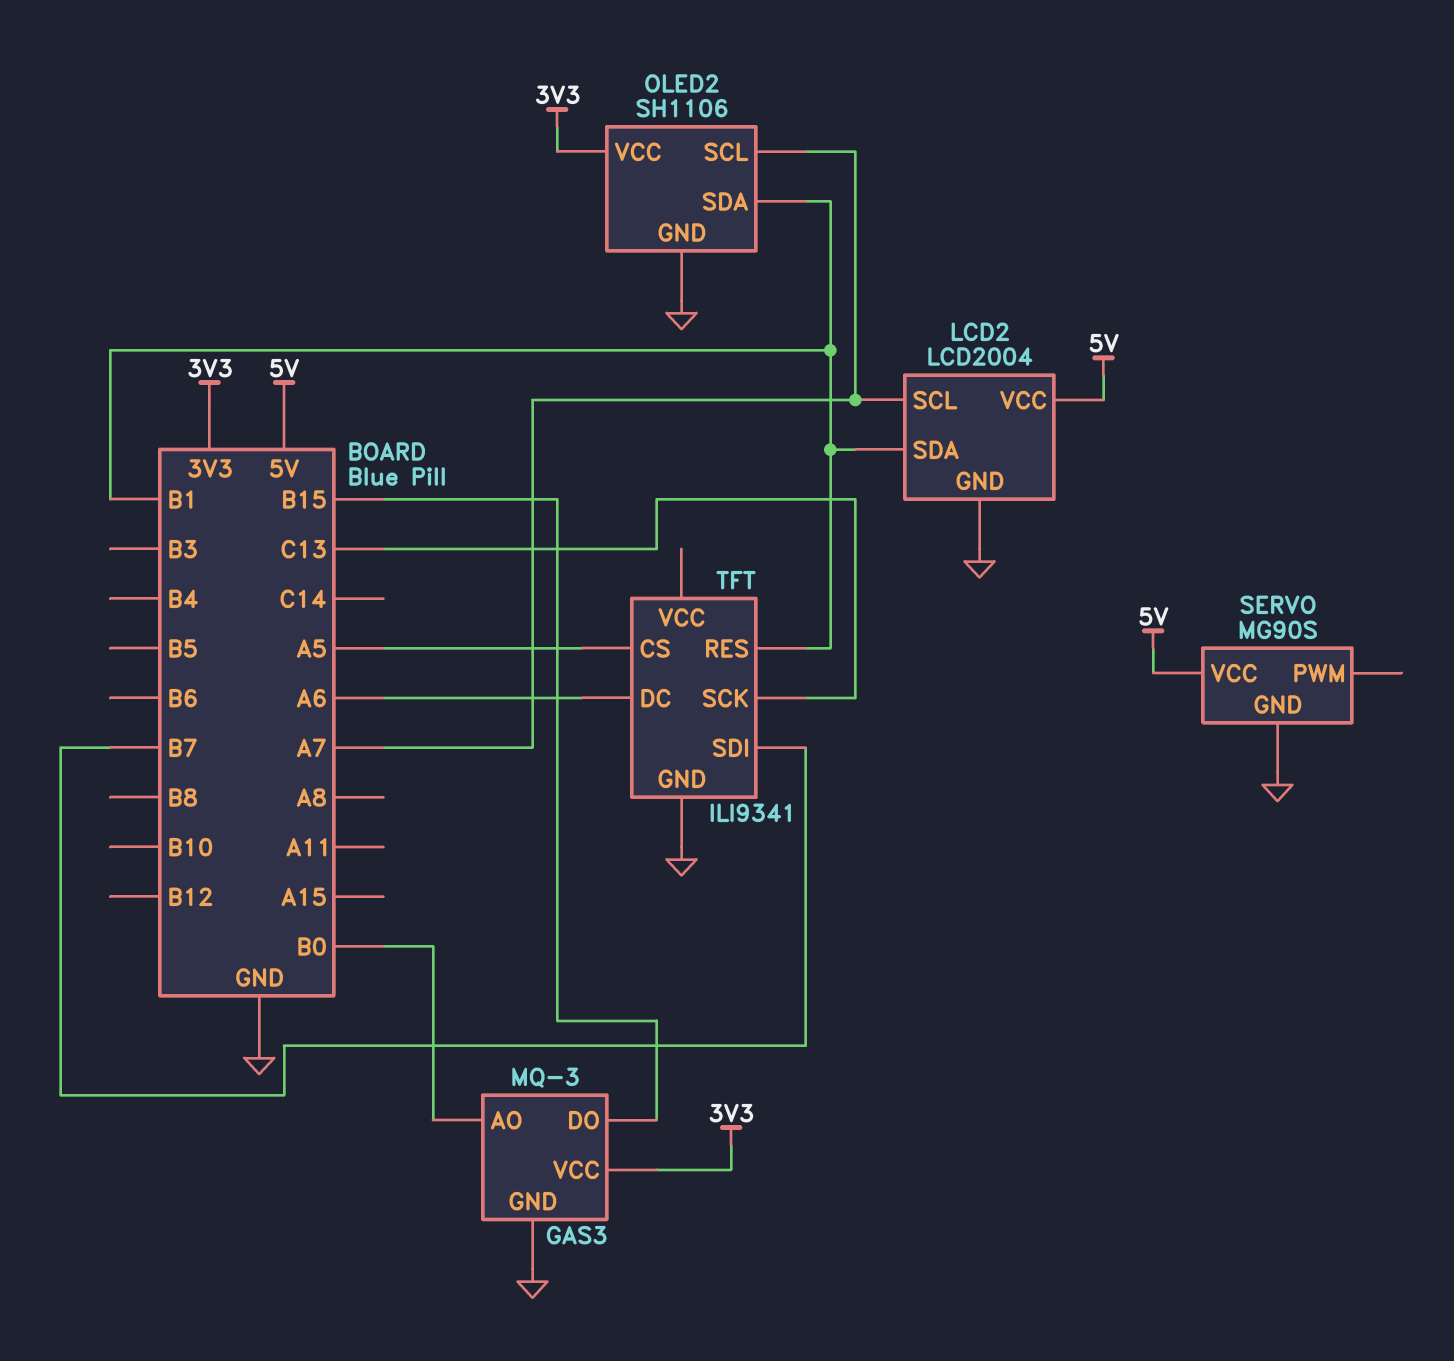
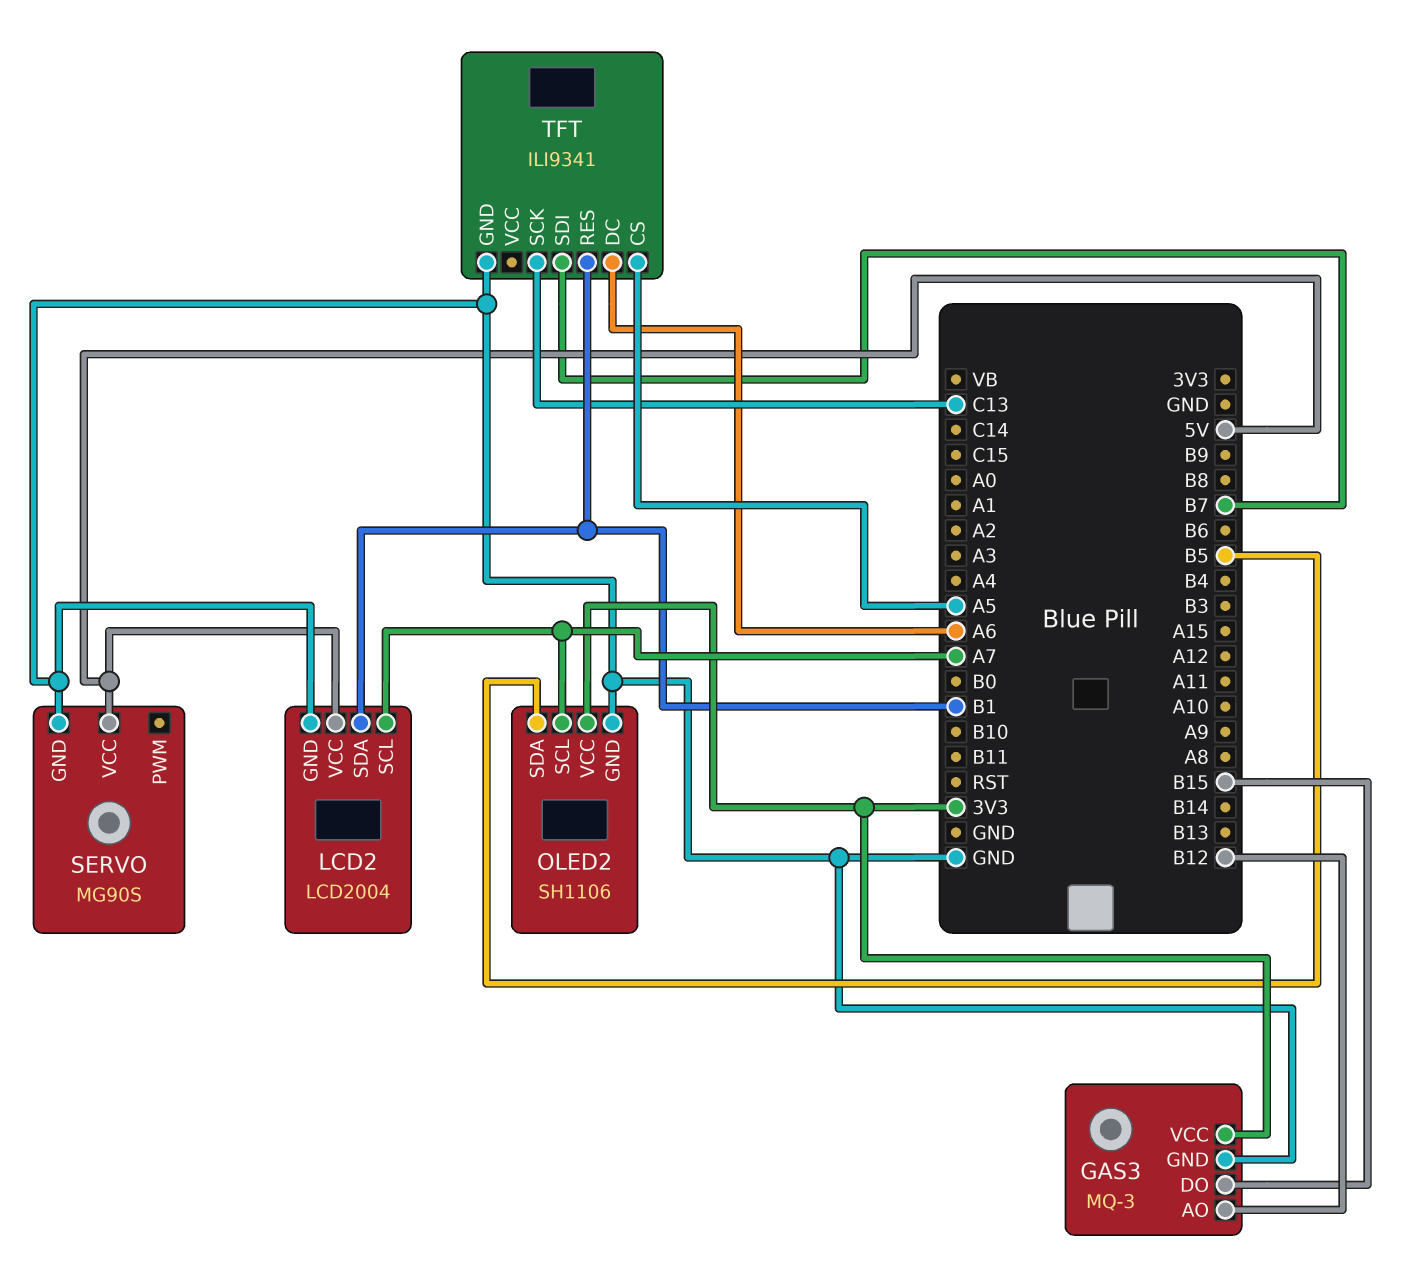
GAS3 pin AO: B0 -> B12
OLED2 pin SDA: B1 -> B5

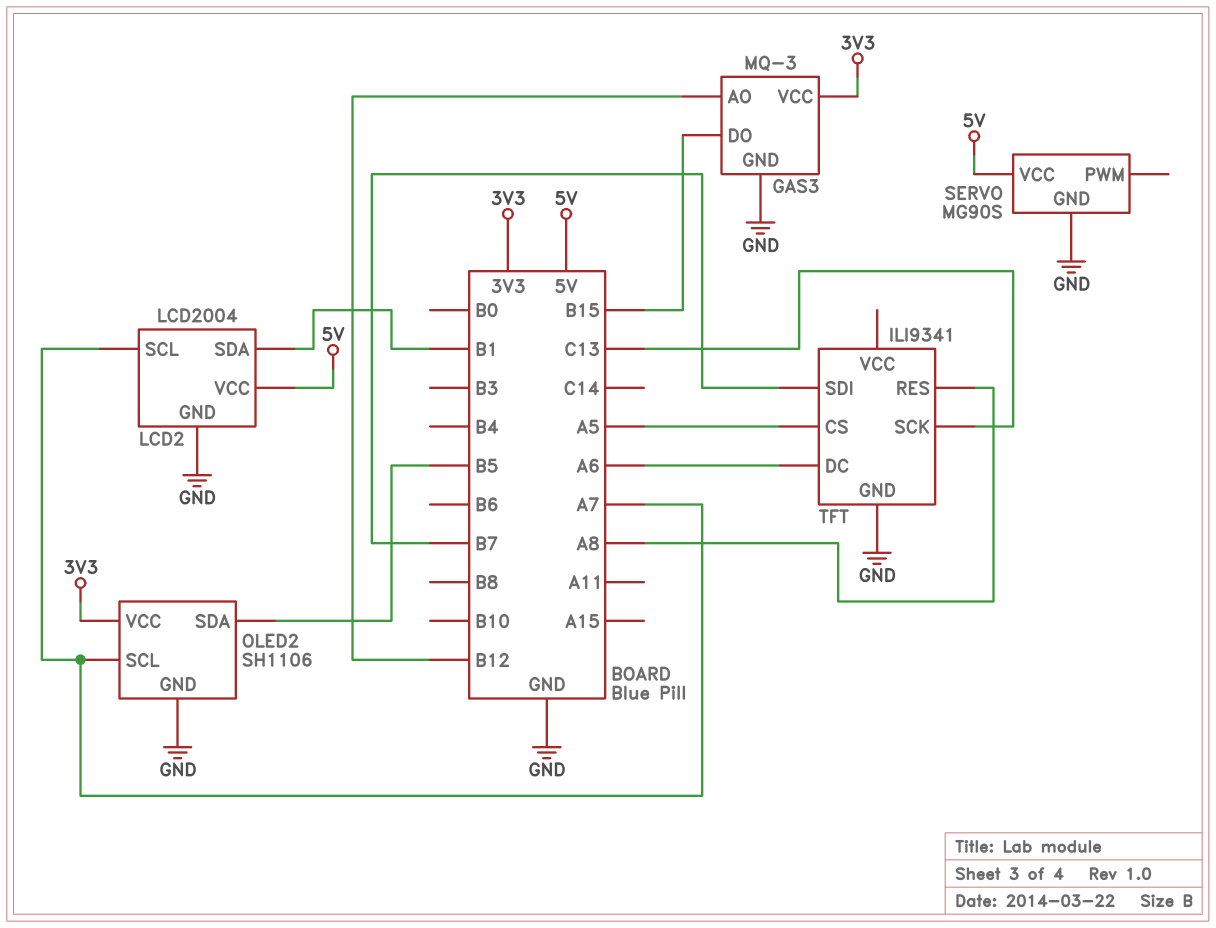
TFT pin RES: B1 -> A8

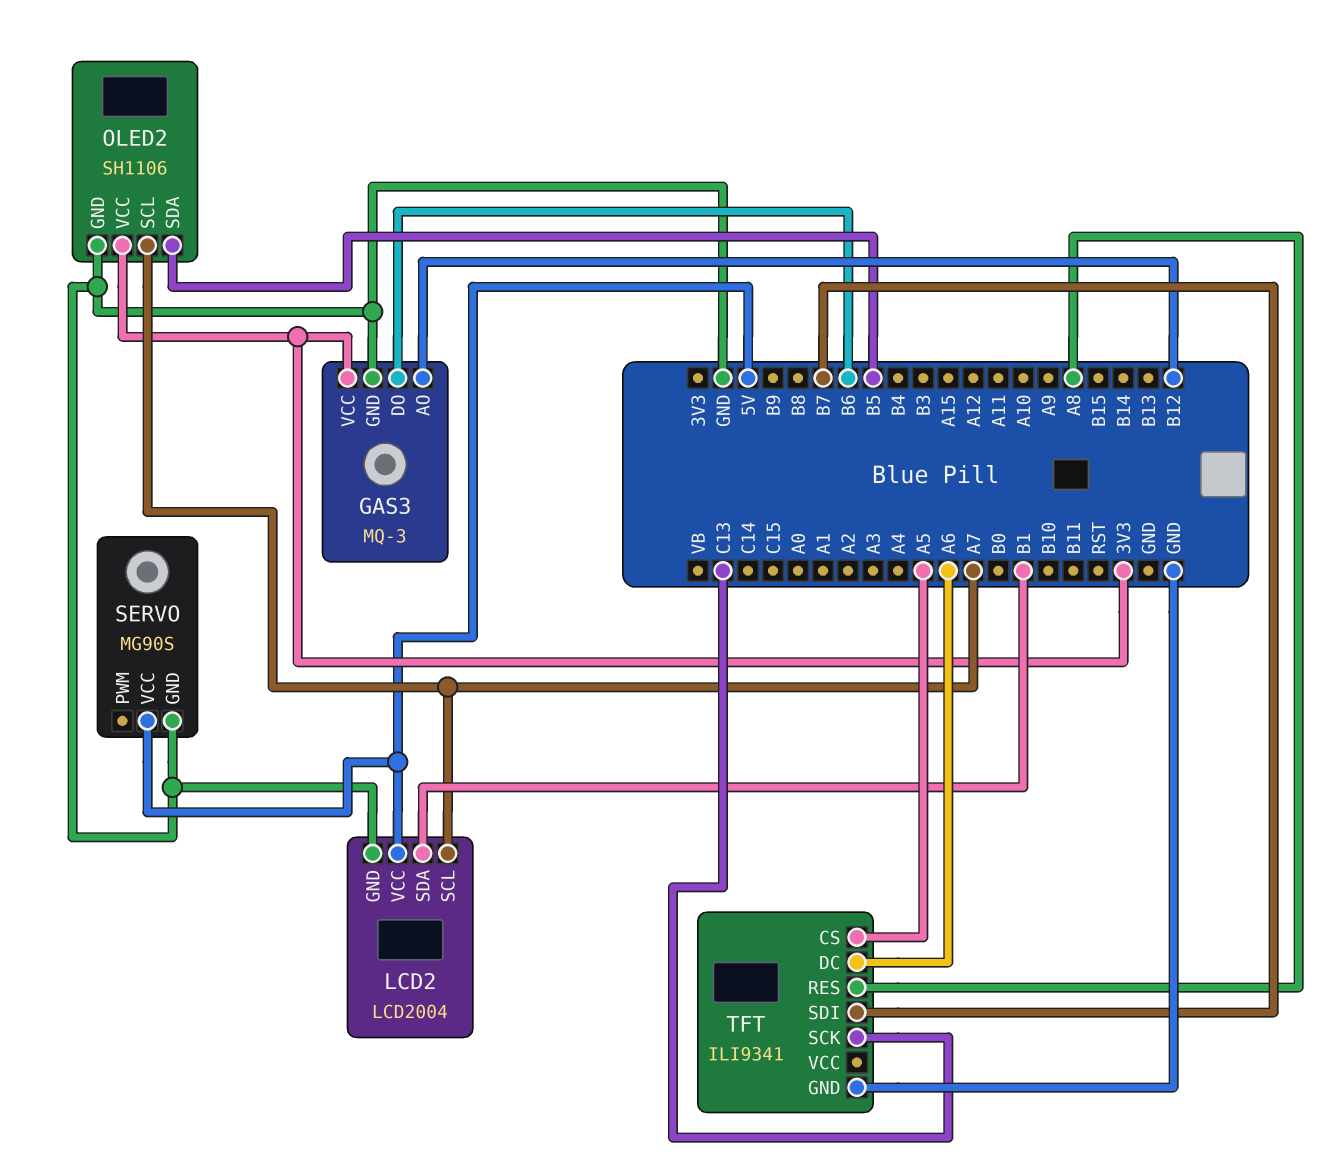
GAS3 pin DO: B15 -> B6

